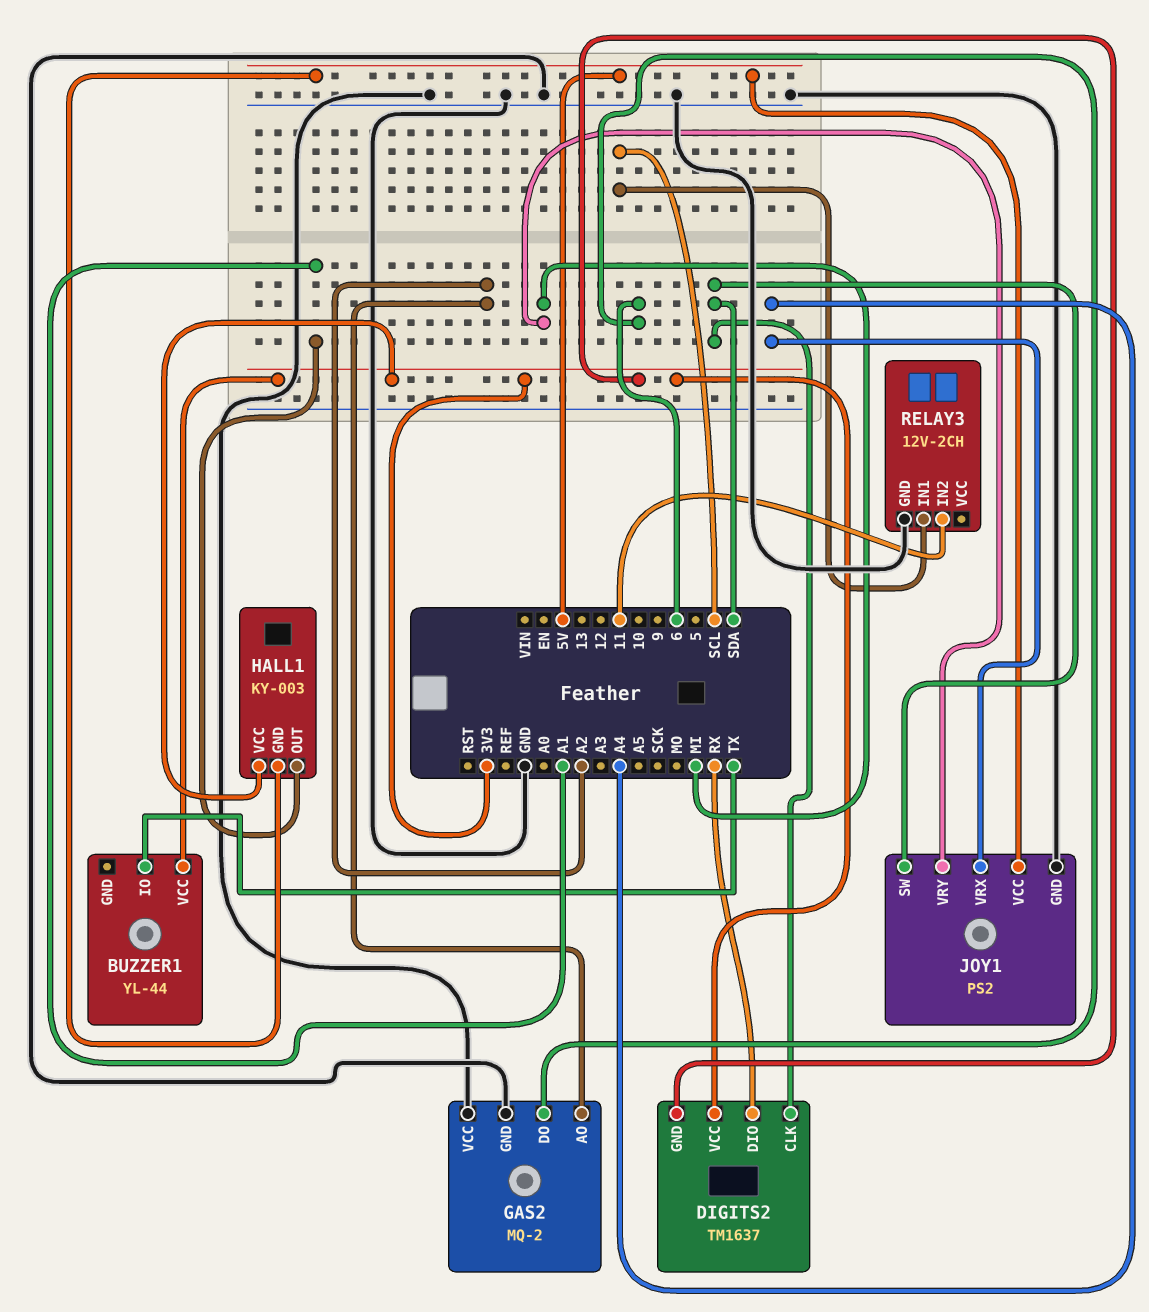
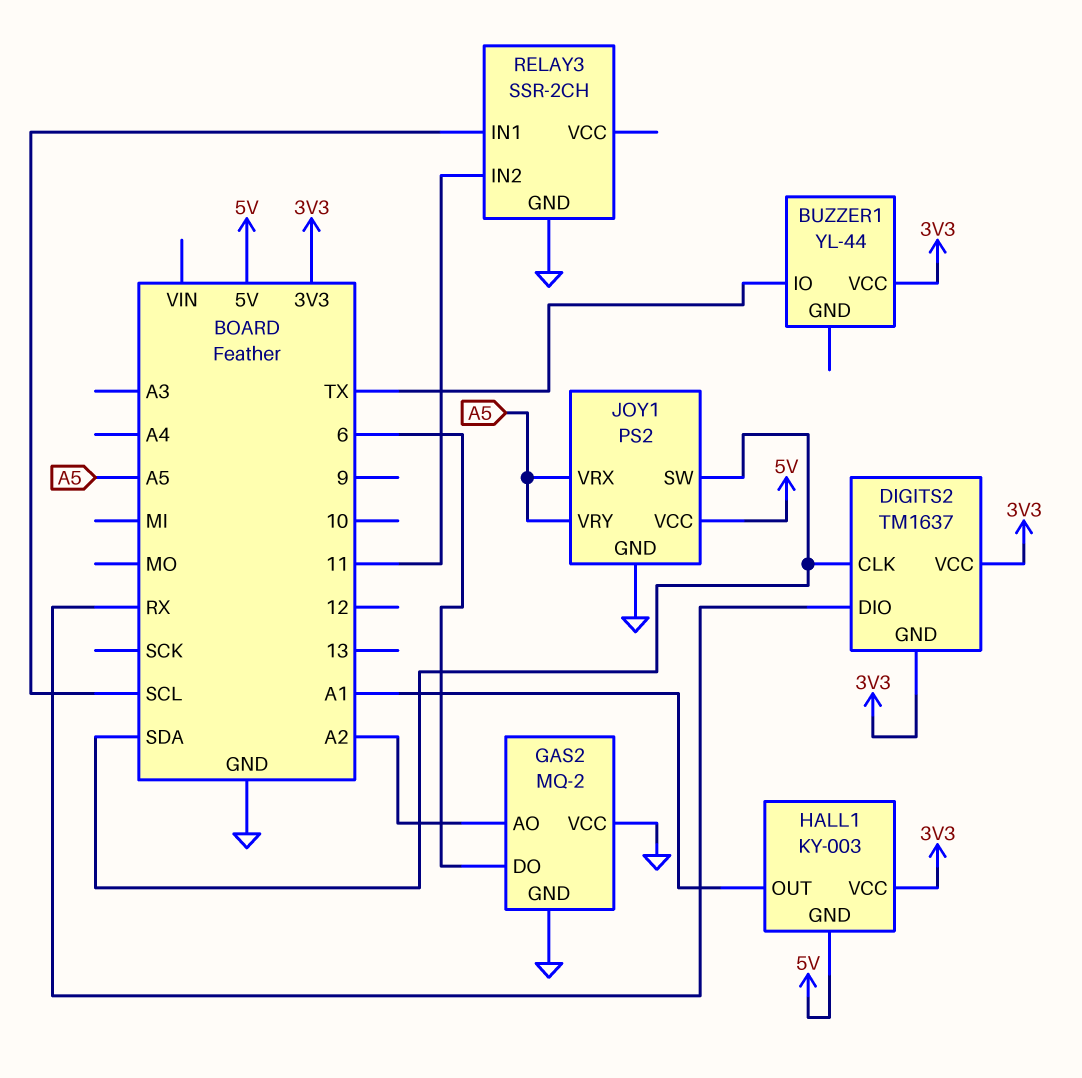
JOY1 pin VRX: A4 -> A5
JOY1 pin VRY: MI -> A5
RELAY3: 12V-2CH -> SSR-2CH

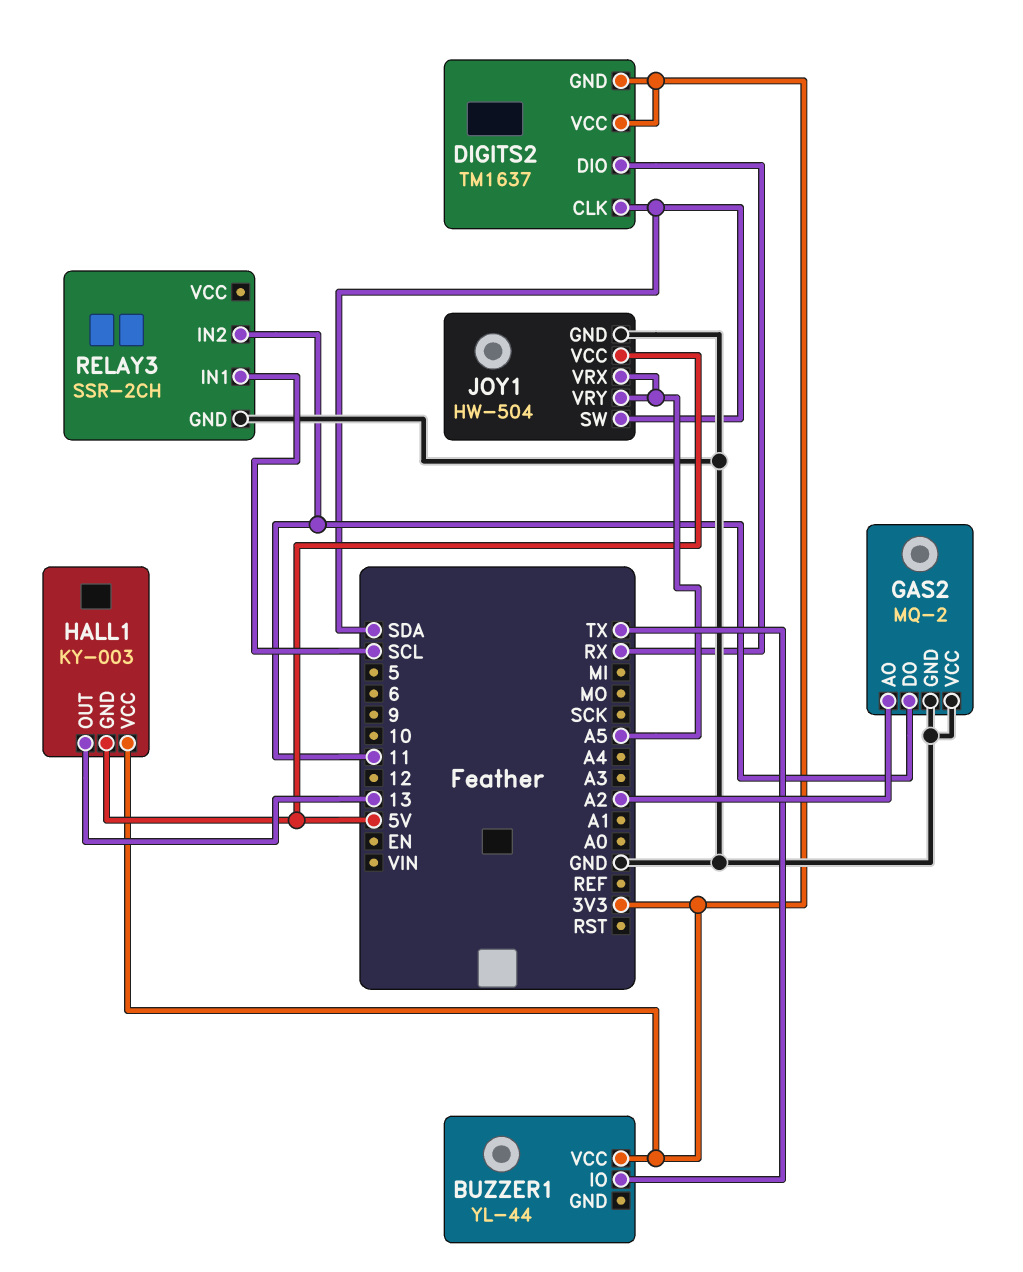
GAS2 pin DO: 6 -> 11
HALL1 pin OUT: A1 -> 13
JOY1: PS2 -> HW-504

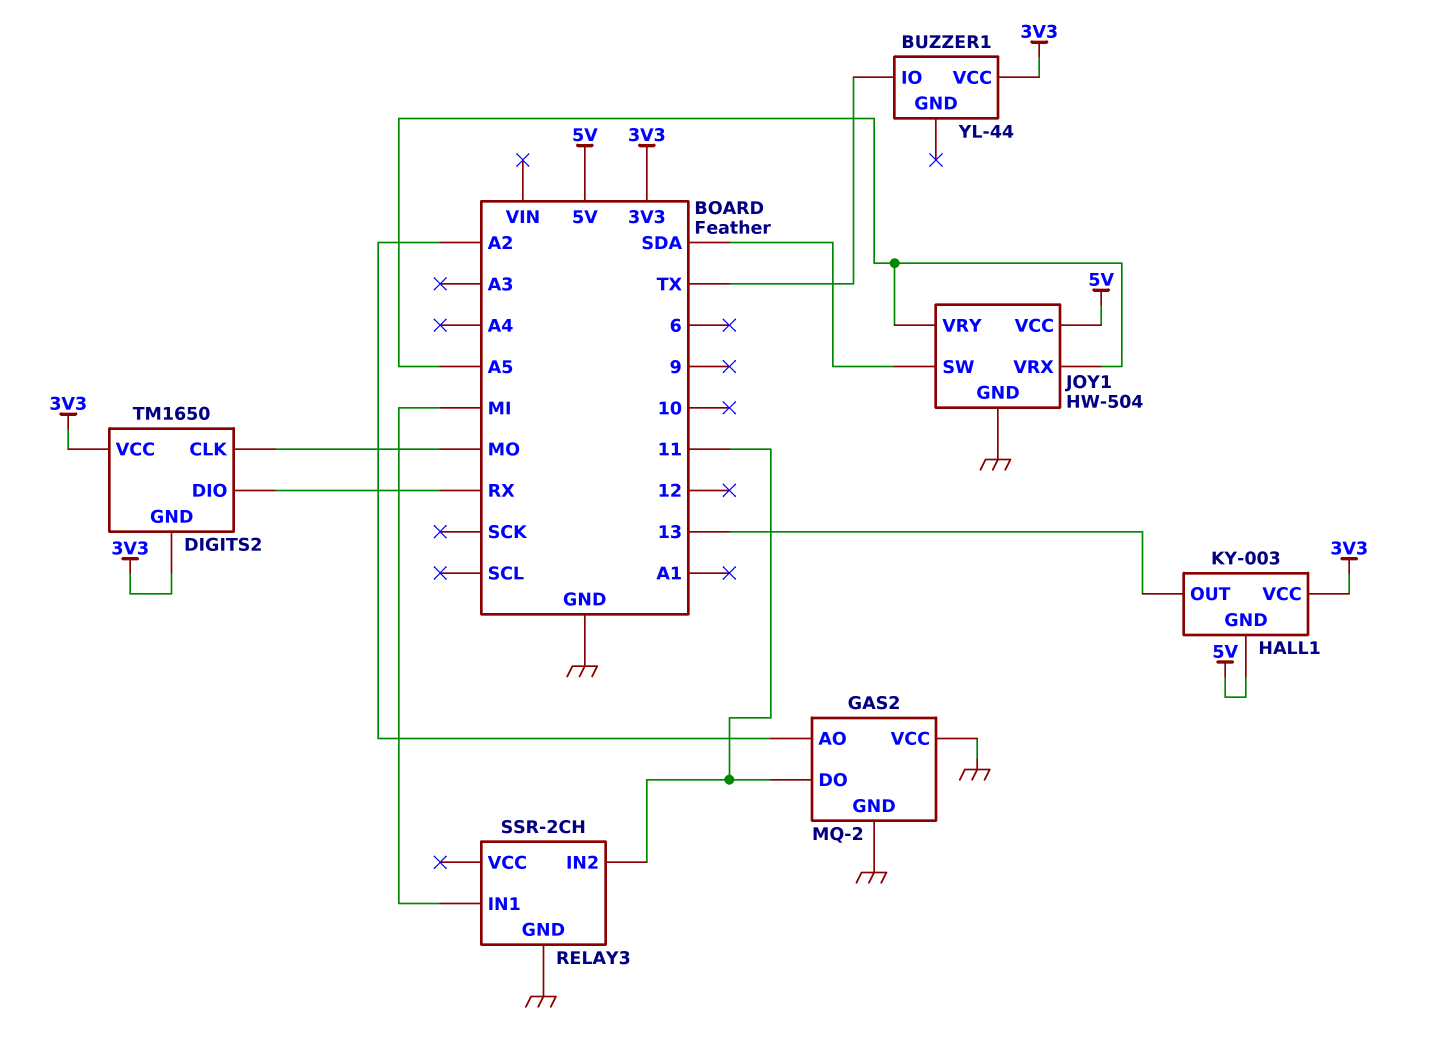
DIGITS2: TM1637 -> TM1650
DIGITS2 pin CLK: SDA -> MO
RELAY3 pin IN1: SCL -> MI

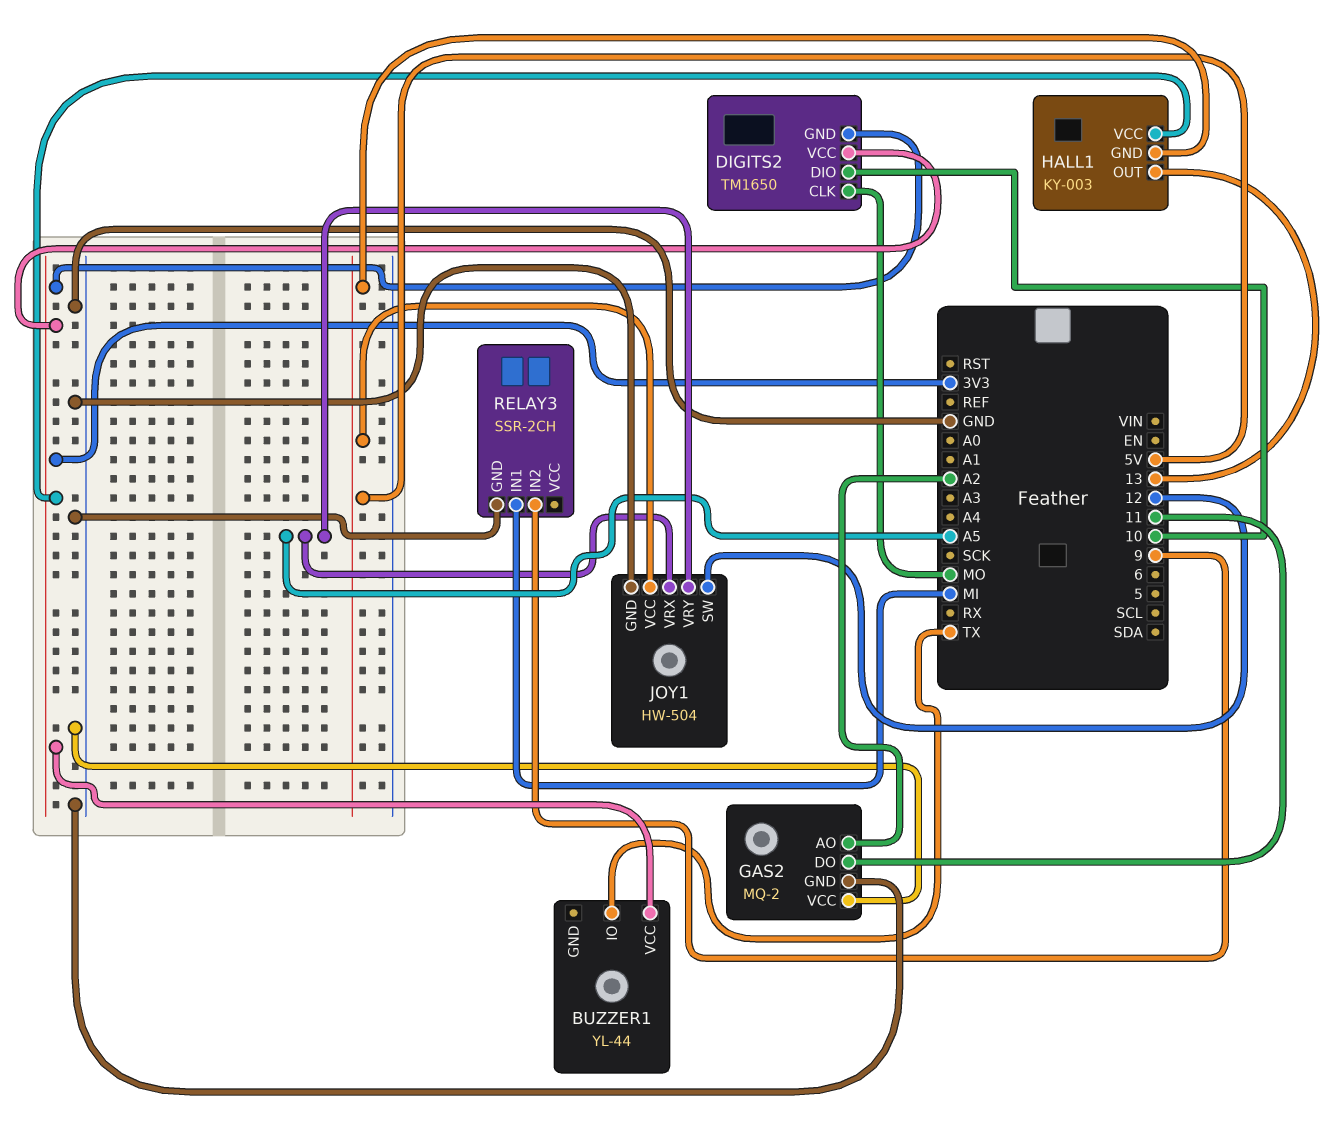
DIGITS2 pin DIO: RX -> 10
JOY1 pin SW: SDA -> 12
RELAY3 pin IN2: 11 -> 9

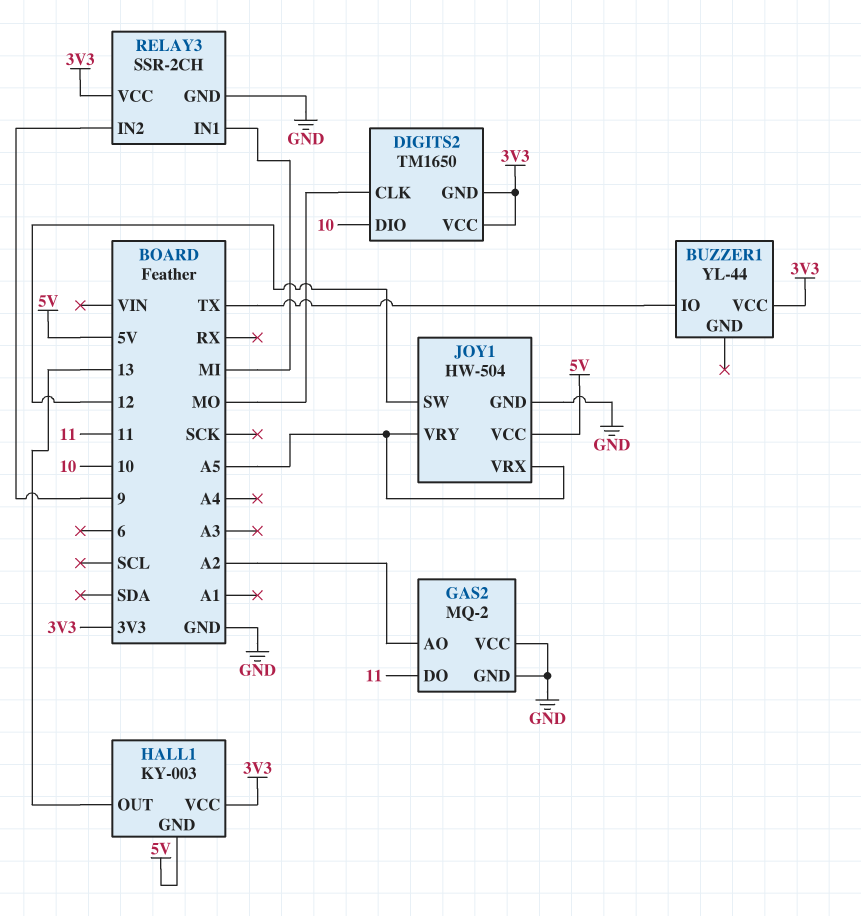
RELAY3 pin VCC: none -> 3V3

